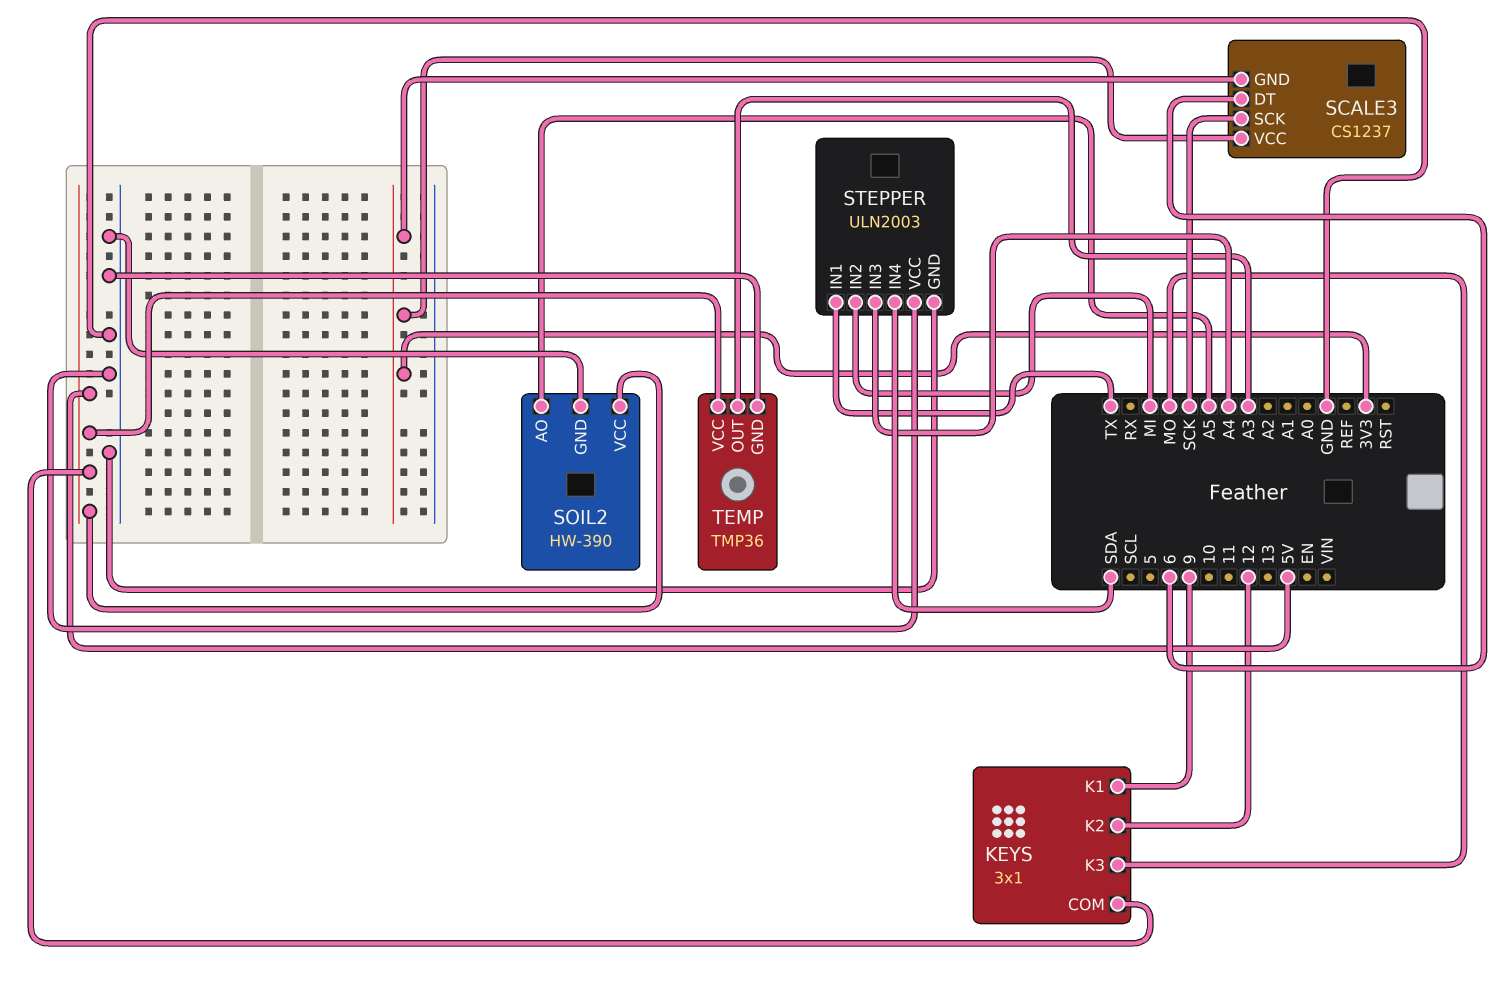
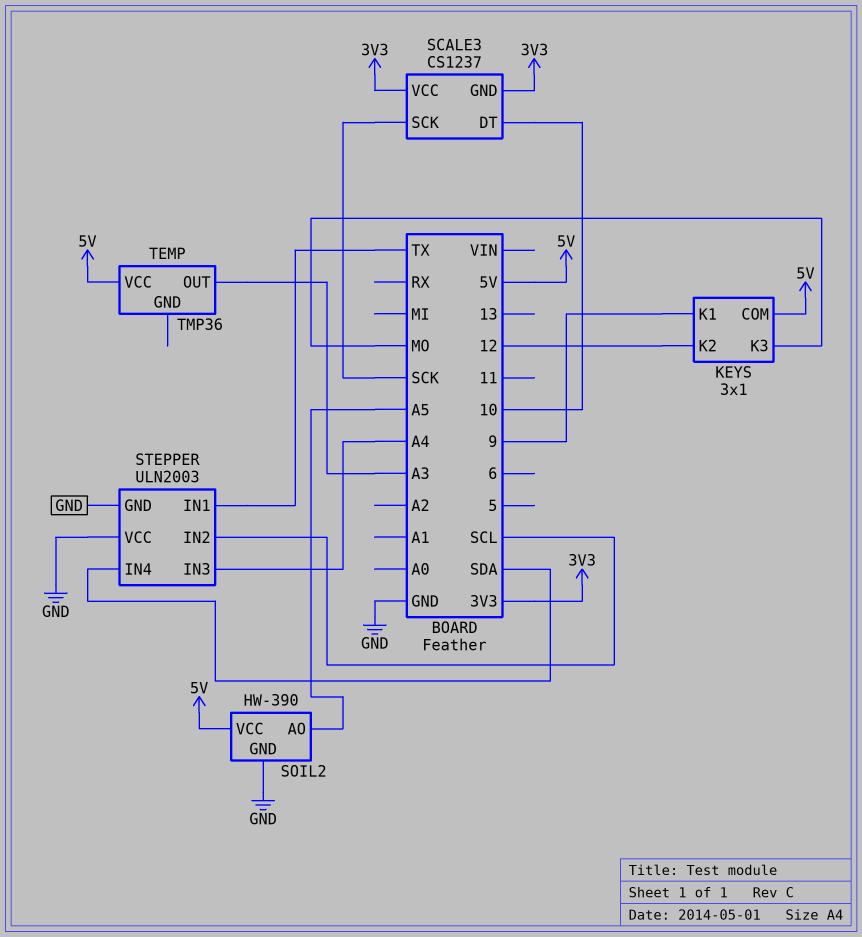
SCALE3 pin DT: 6 -> 10
STEPPER pin IN2: MI -> SCL
TEMP pin GND: GND -> none

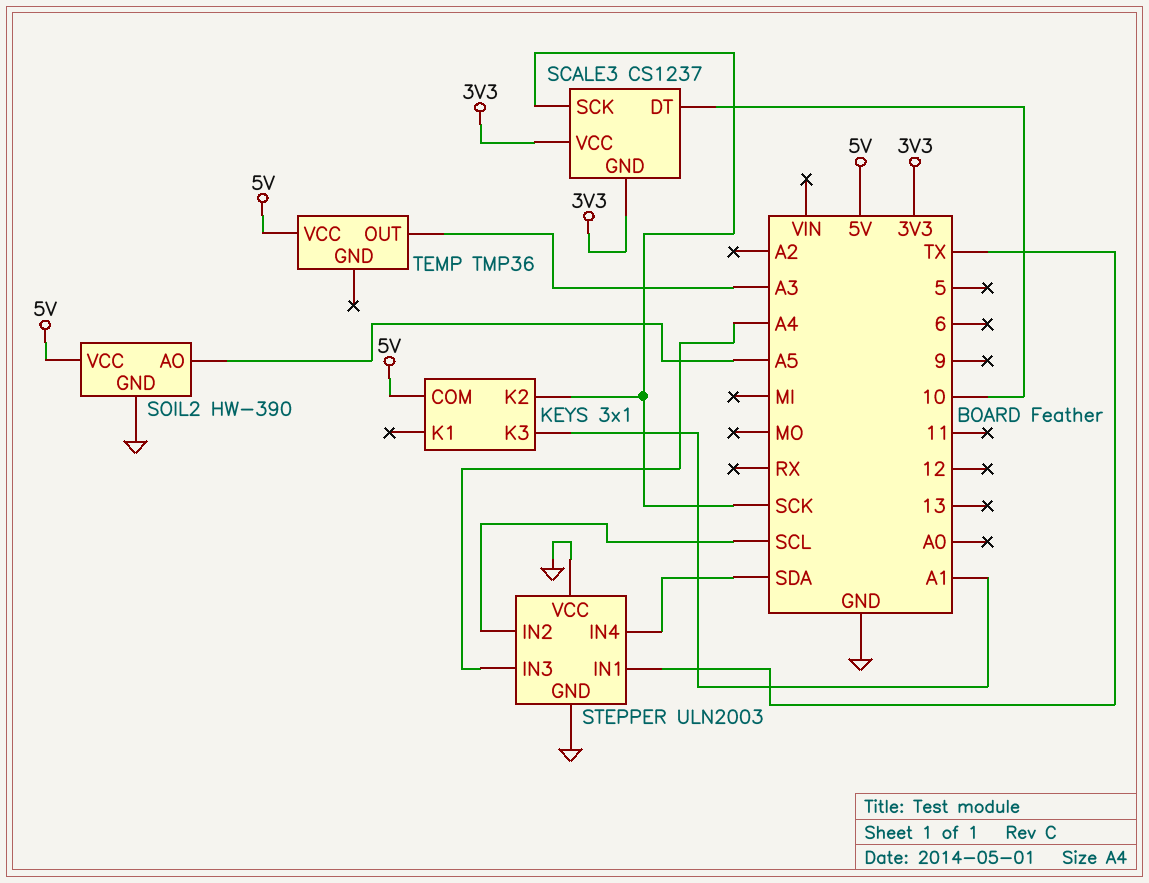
KEYS pin K1: 9 -> none
KEYS pin K2: 12 -> SCK
KEYS pin K3: MO -> A1

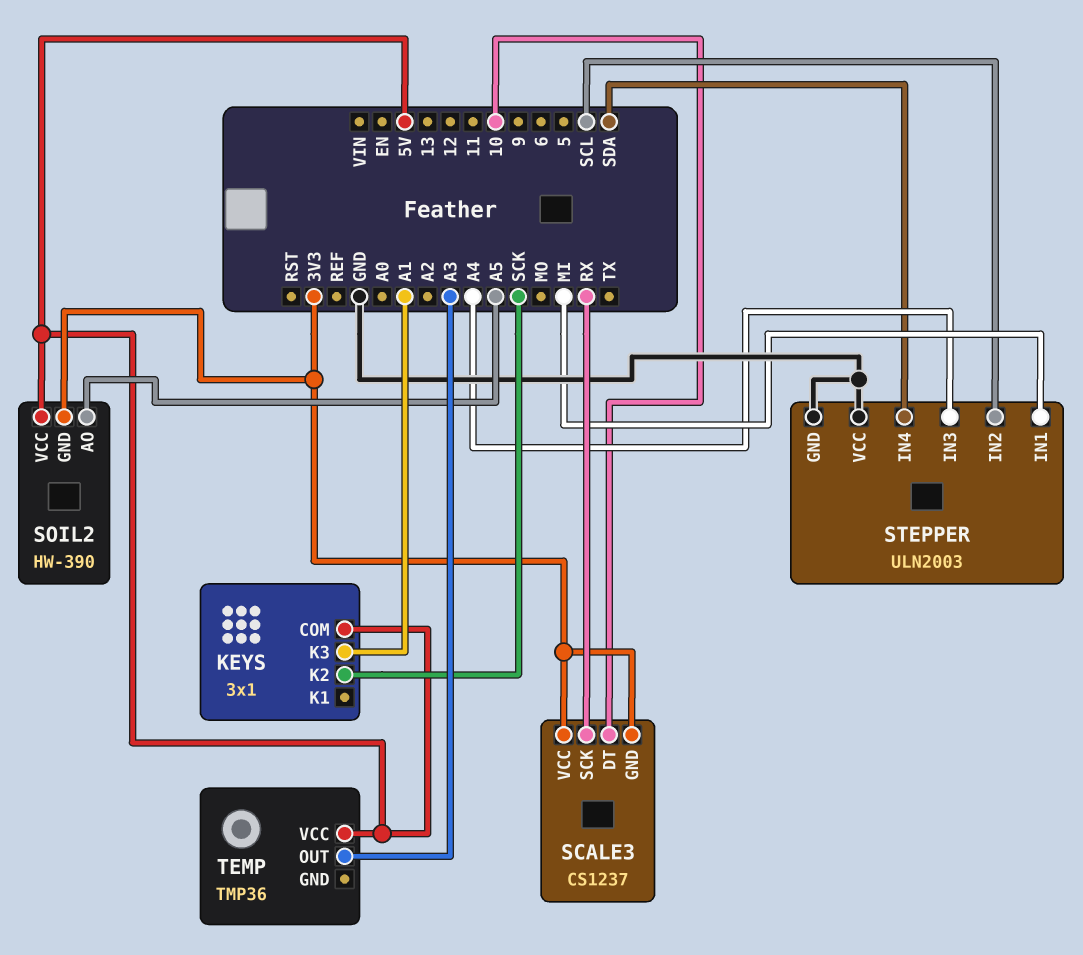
SCALE3 pin SCK: SCK -> RX
SOIL2 pin GND: GND -> 3V3
STEPPER pin IN1: TX -> MI

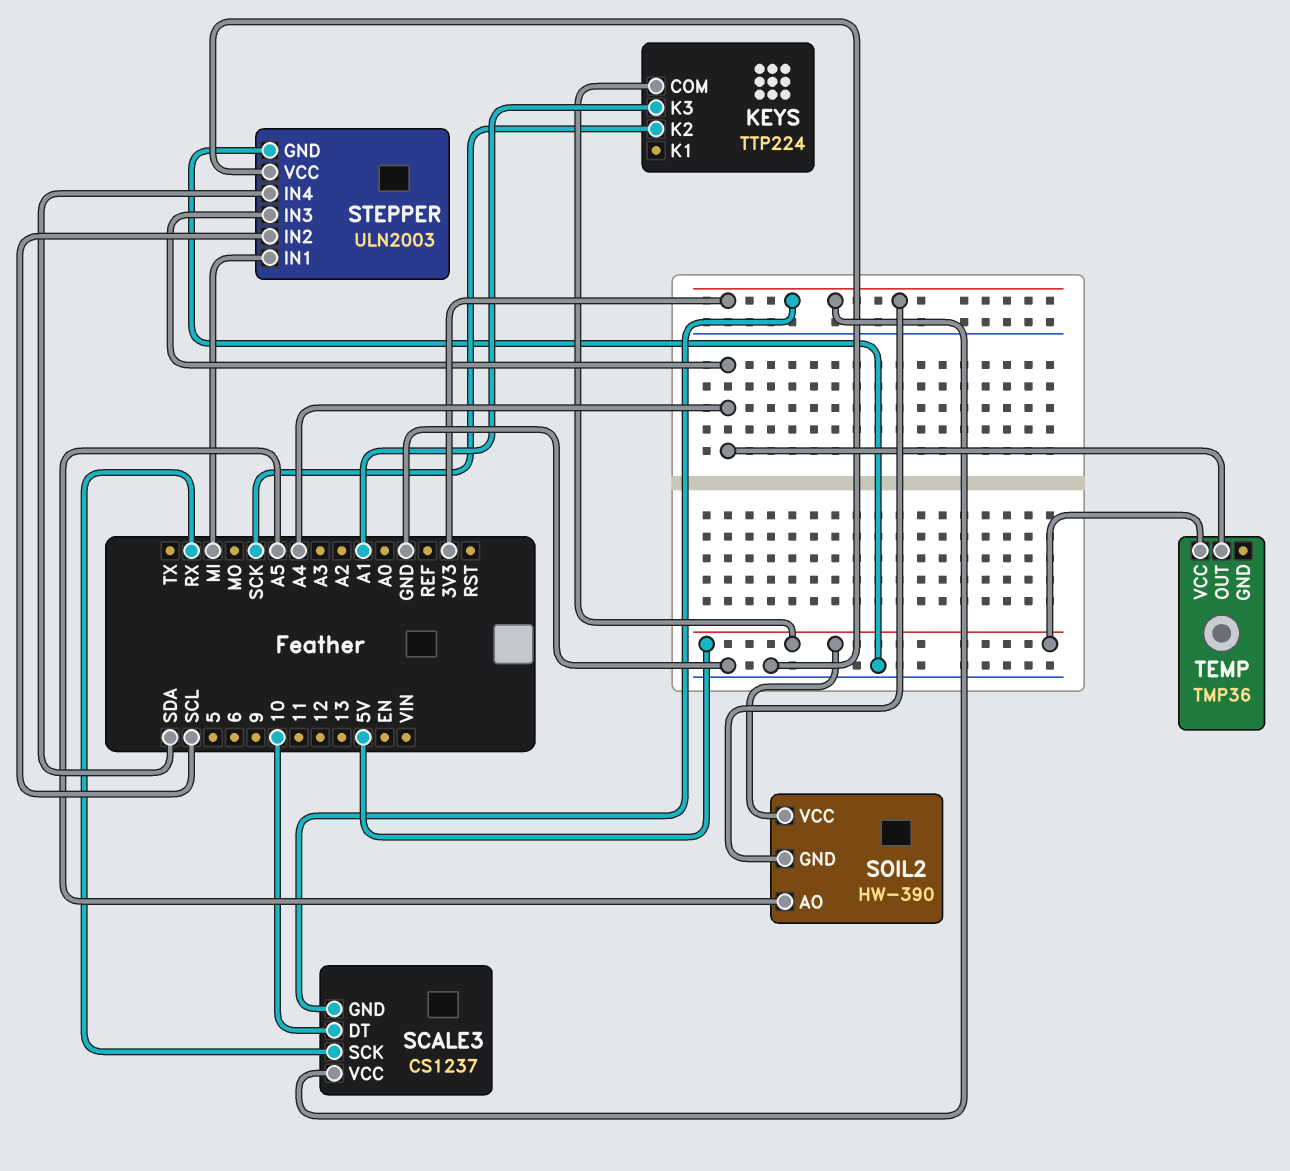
KEYS: 3x1 -> TTP224
TEMP pin OUT: A3 -> A4

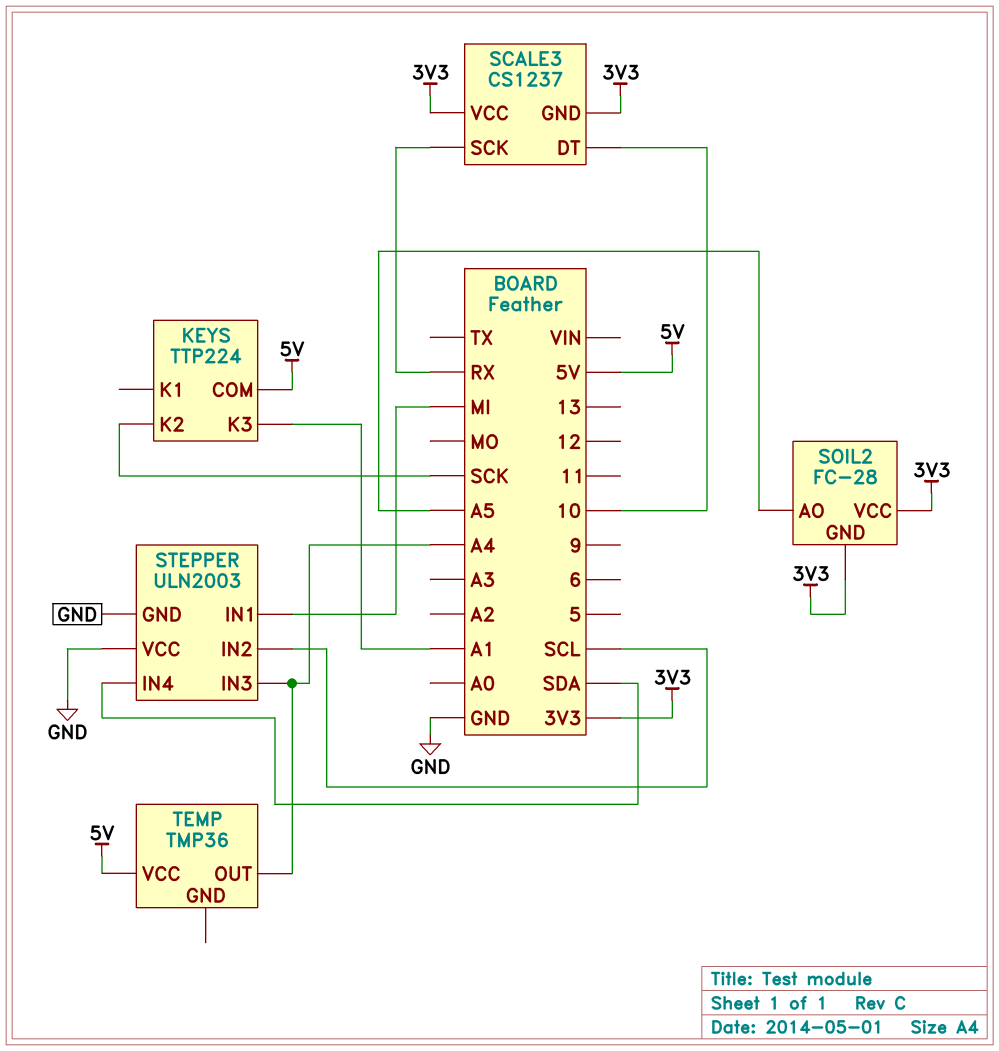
SOIL2: HW-390 -> FC-28
SOIL2 pin VCC: 5V -> 3V3

